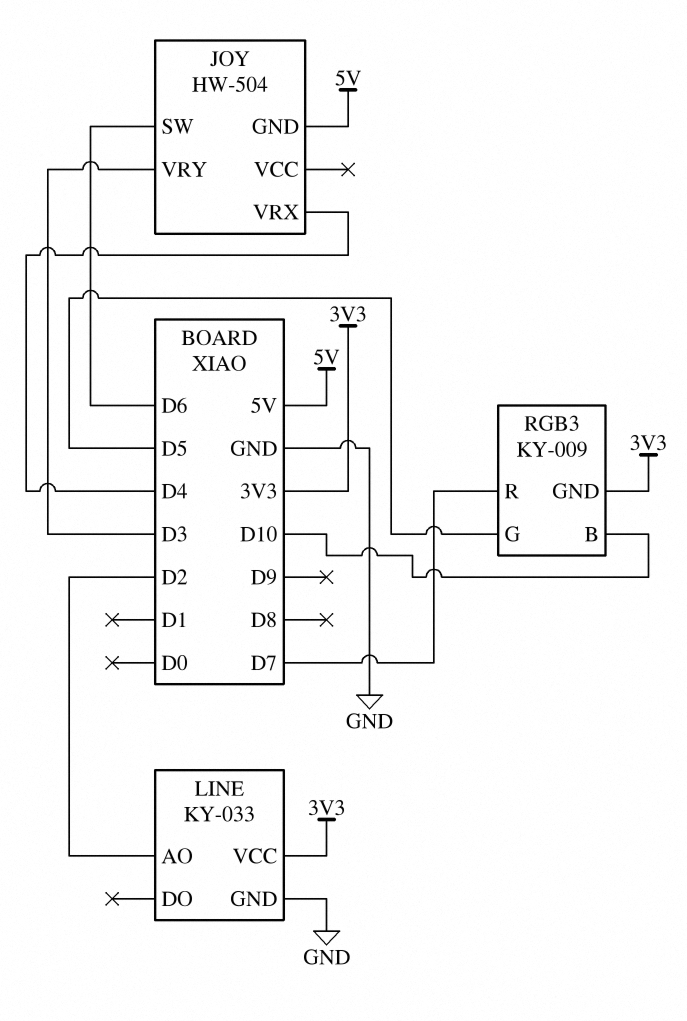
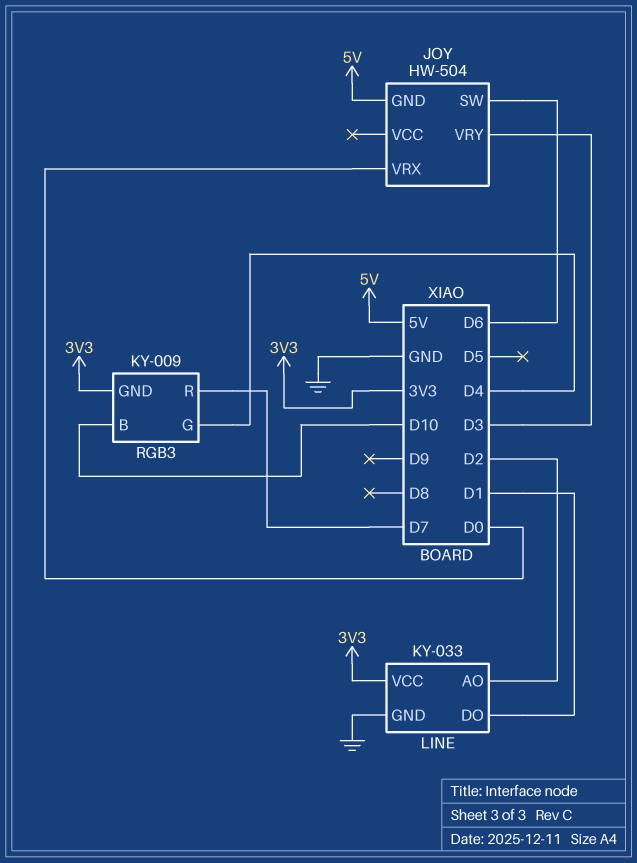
JOY pin VRX: D4 -> D0
LINE pin DO: none -> D1
RGB3 pin G: D5 -> D4

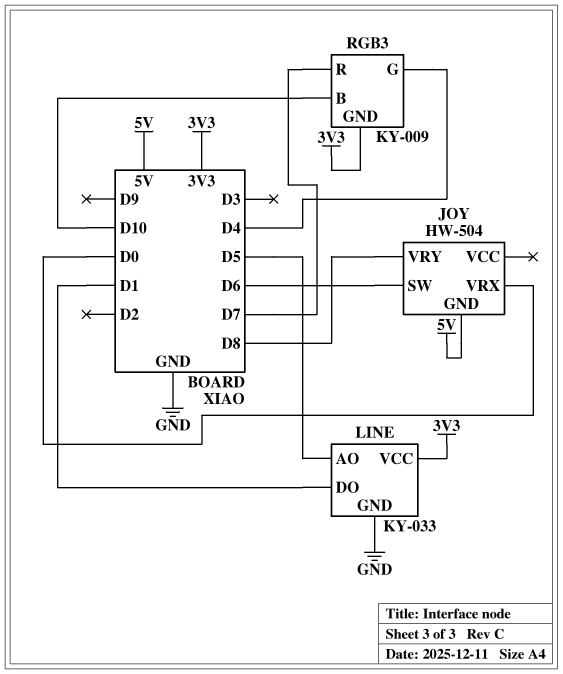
JOY pin VRY: D3 -> D8
LINE pin AO: D2 -> D5

